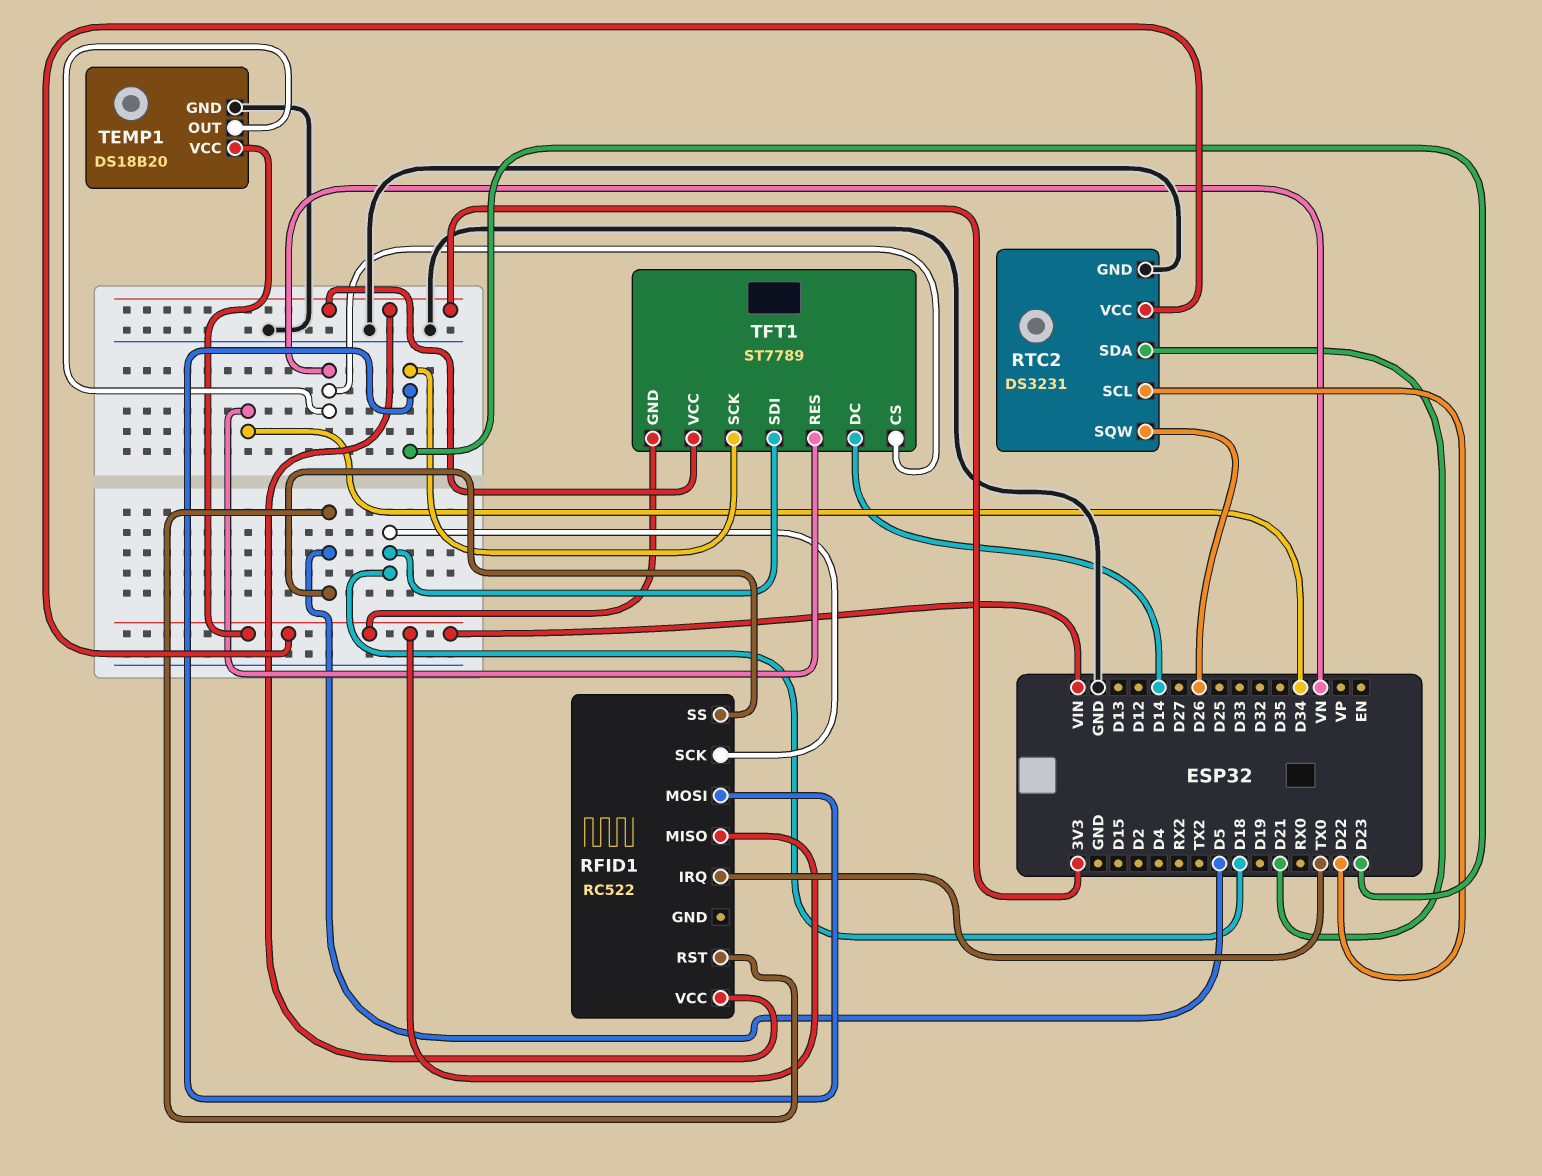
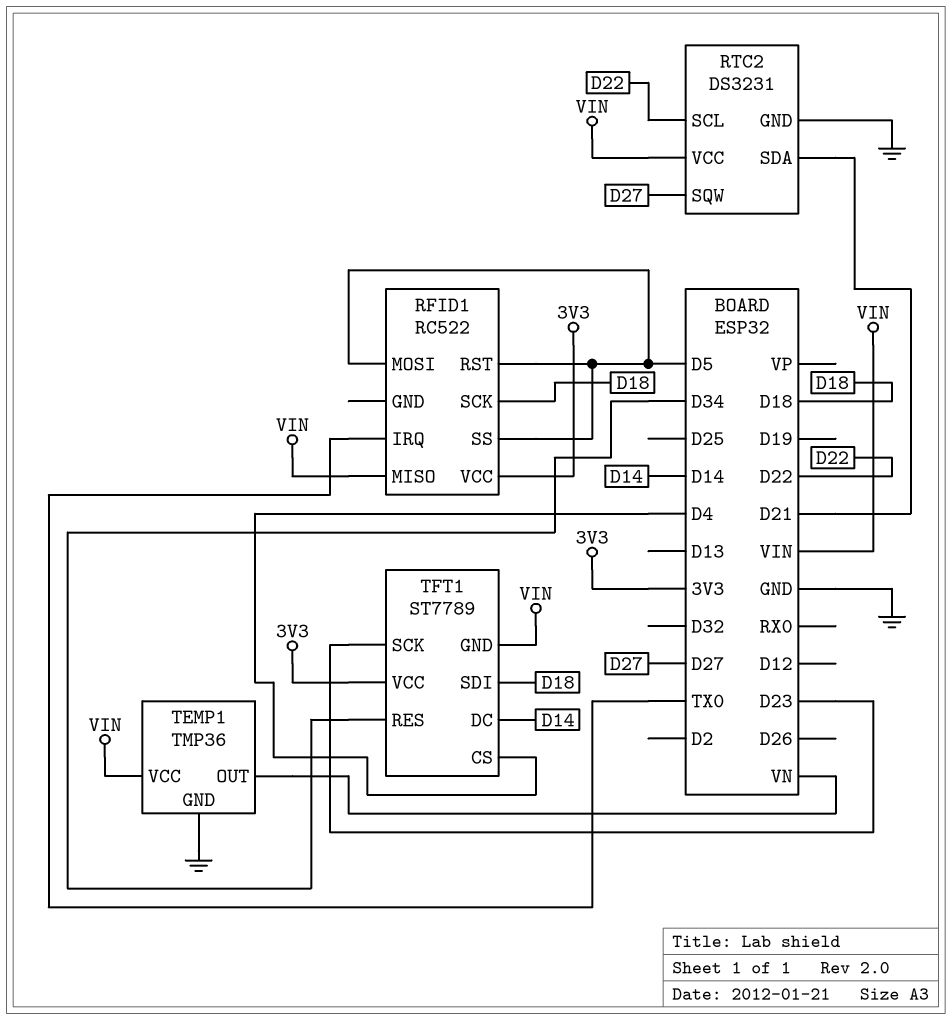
RFID1 pin MOSI: D23 -> D5
RTC2 pin SQW: D26 -> D27
TEMP1: DS18B20 -> TMP36
TFT1 pin CS: VN -> D4

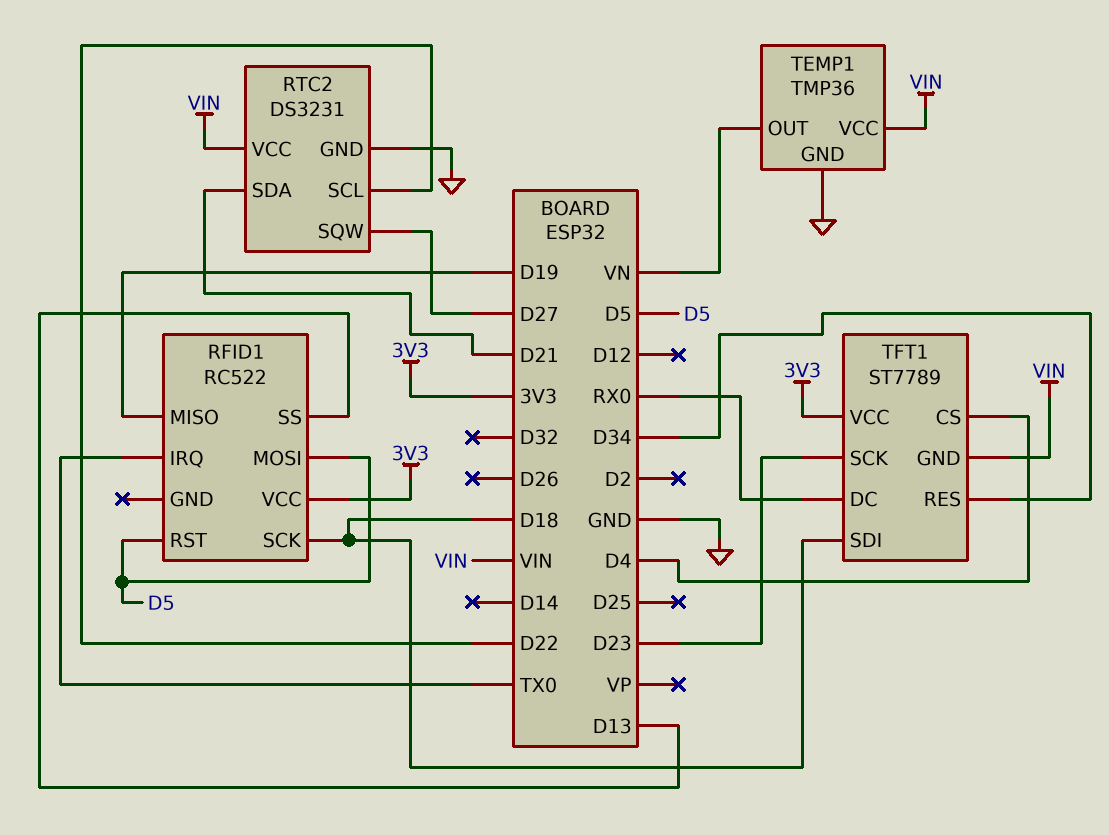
RFID1 pin MISO: VIN -> D19
RFID1 pin SS: D5 -> D13
TFT1 pin DC: D14 -> RX0

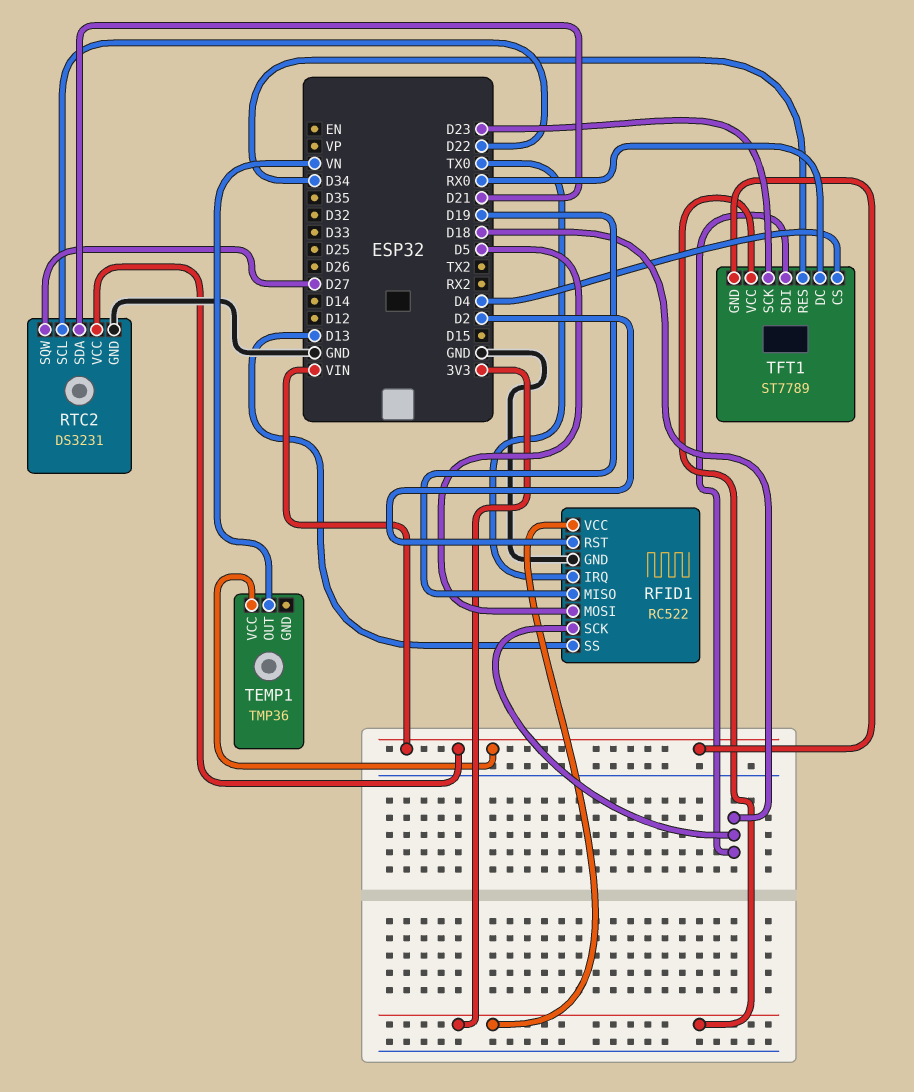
RFID1 pin GND: none -> GND
RFID1 pin RST: D5 -> D2
TEMP1 pin GND: GND -> none

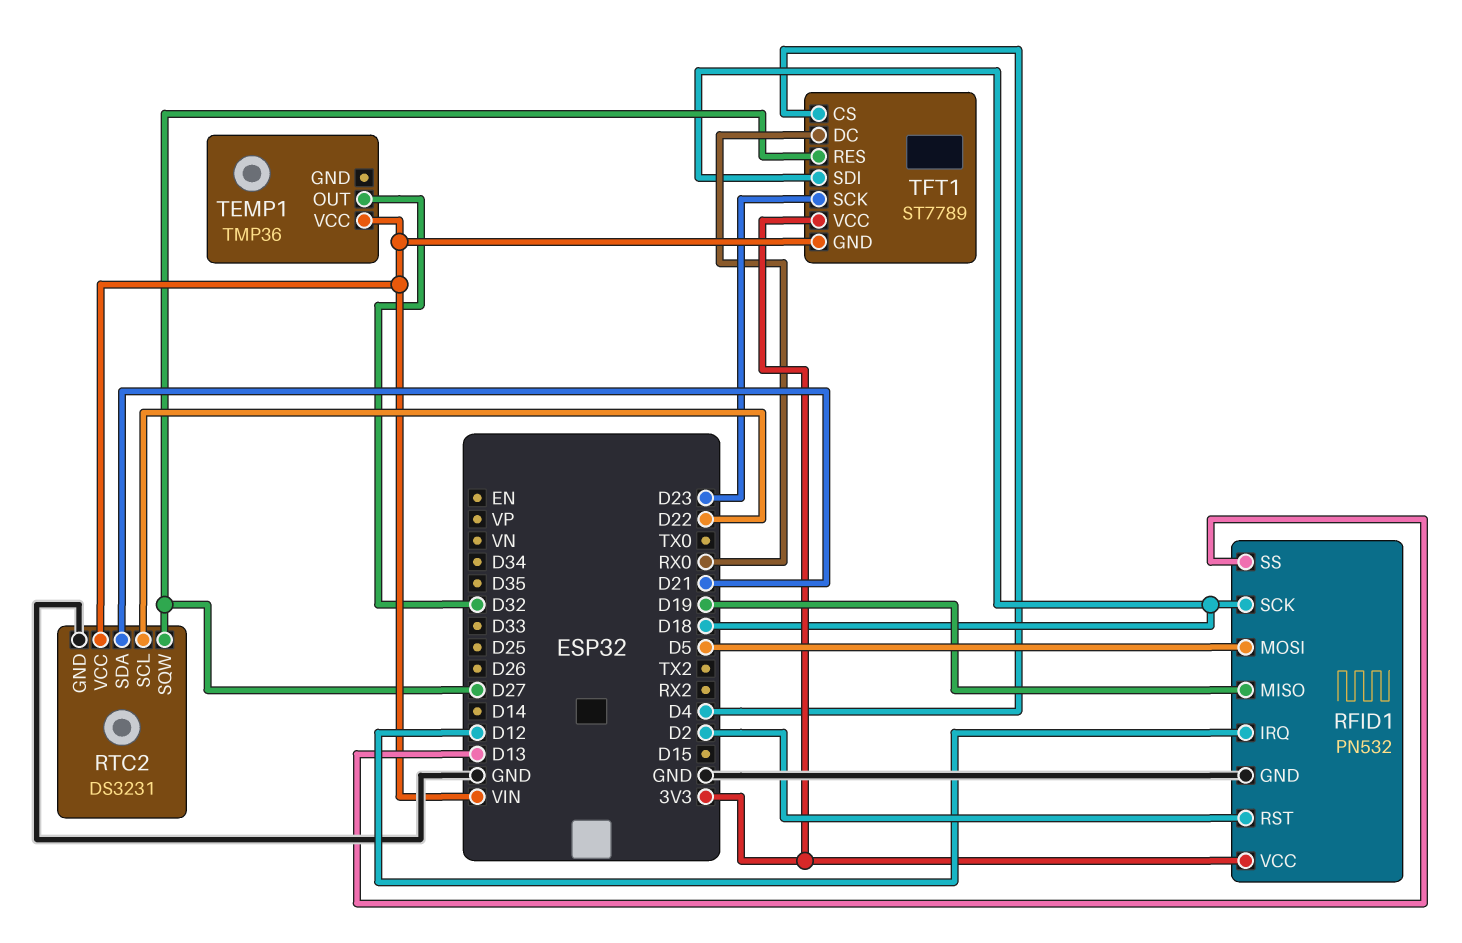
RFID1: RC522 -> PN532
RFID1 pin IRQ: TX0 -> D12
TEMP1 pin OUT: VN -> D32
TFT1 pin RES: D34 -> D27

